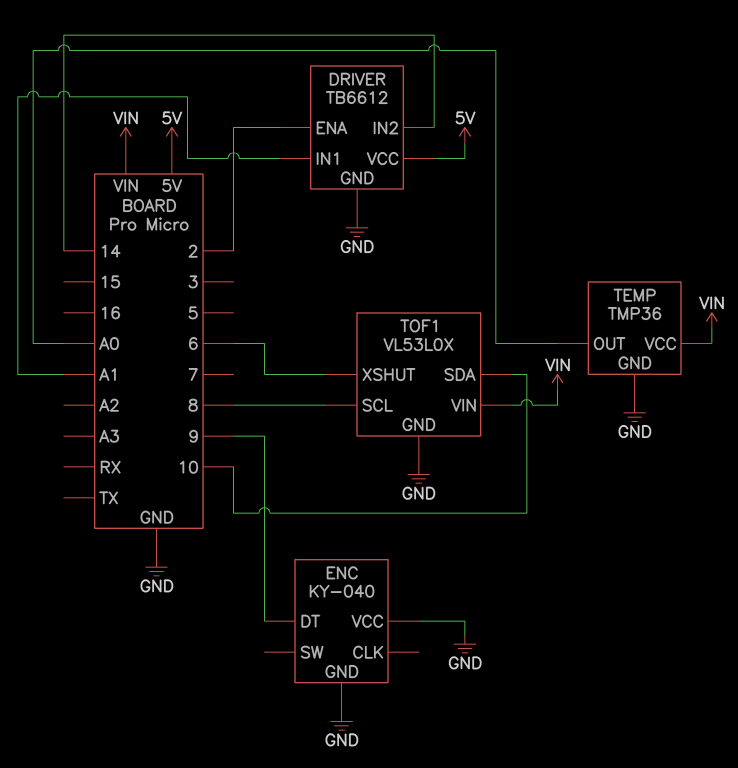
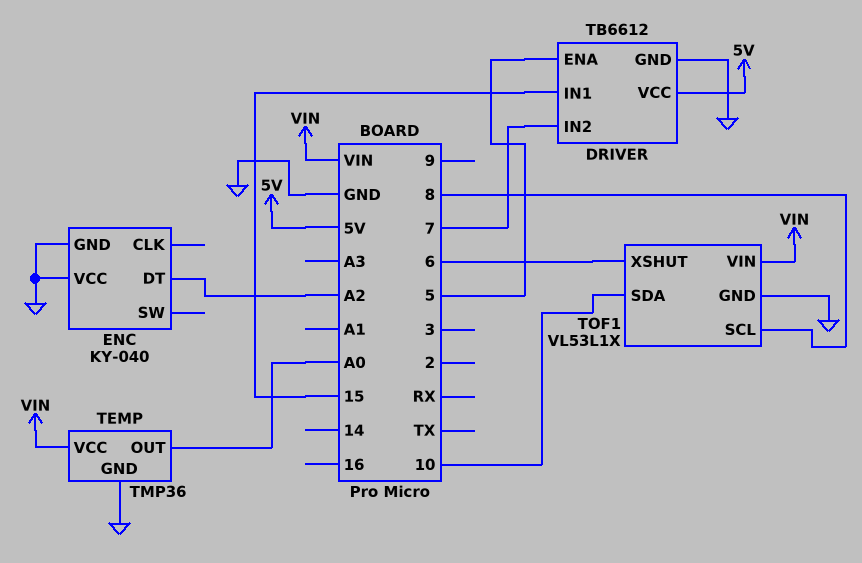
DRIVER pin ENA: 2 -> 5
DRIVER pin IN1: A1 -> 15
DRIVER pin IN2: 14 -> 7
ENC pin DT: 9 -> A2
TOF1: VL53L0X -> VL53L1X

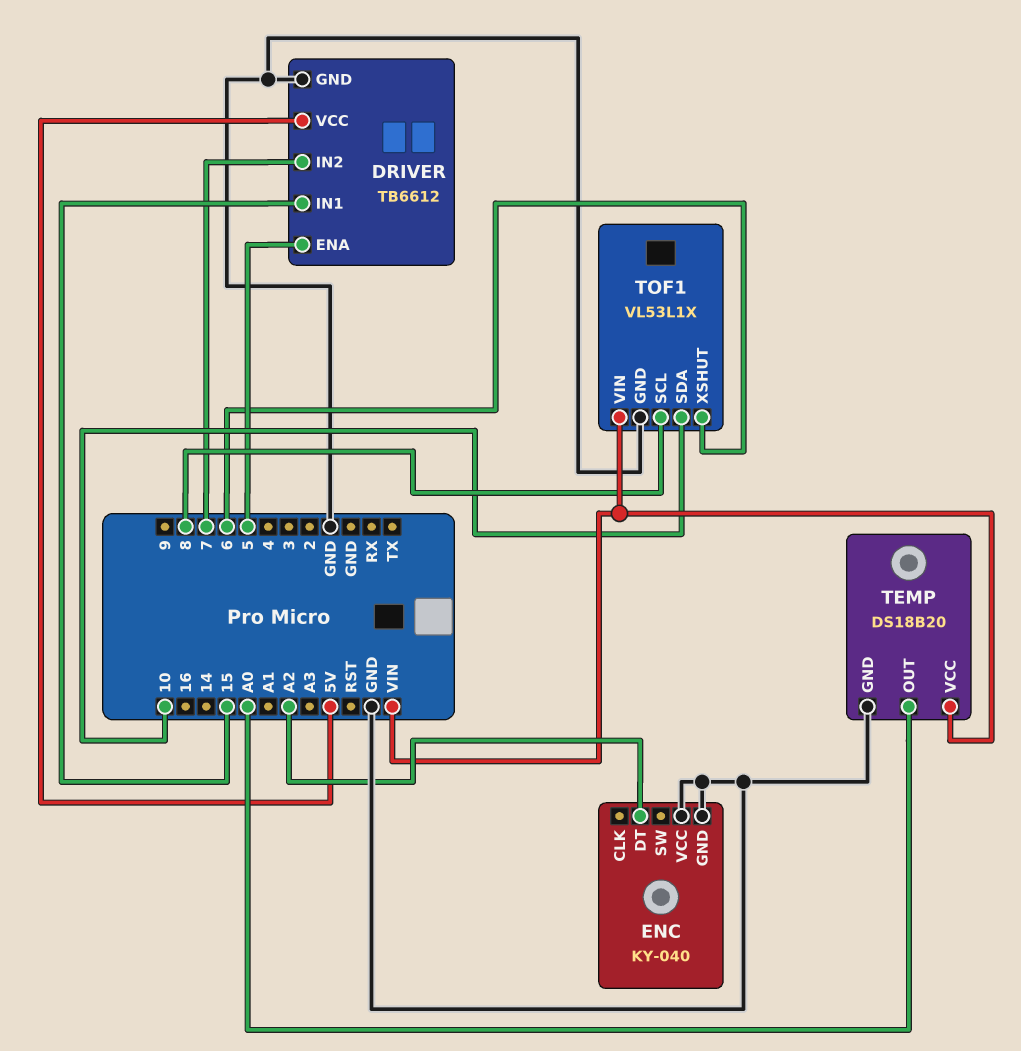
TEMP: TMP36 -> DS18B20

